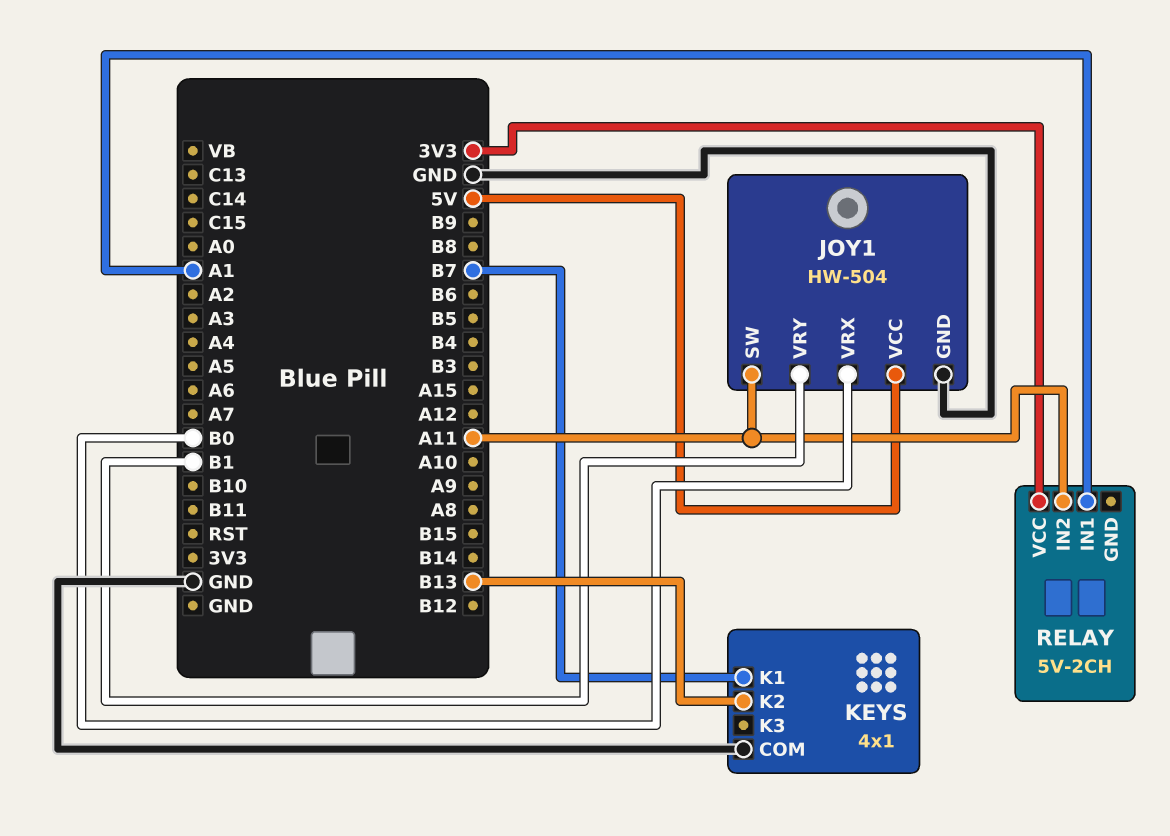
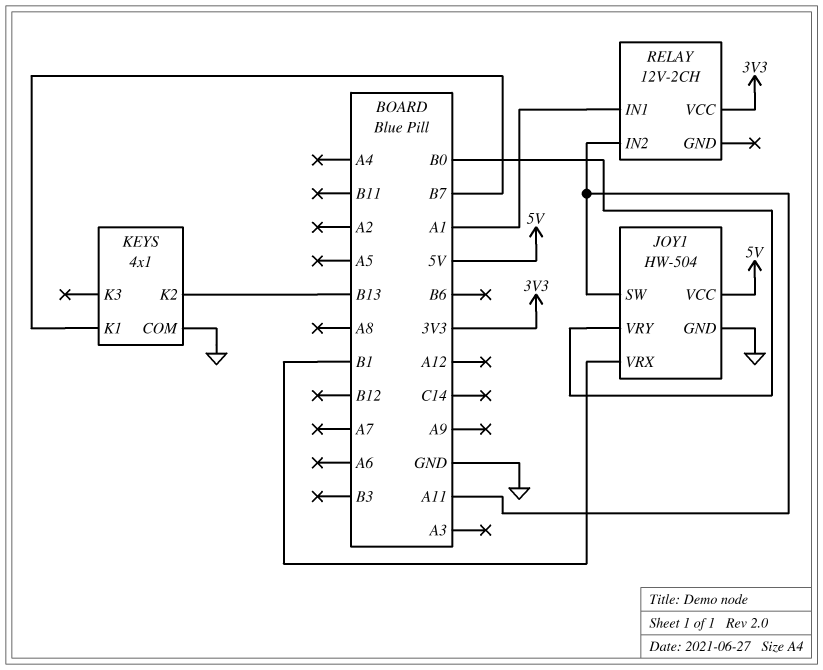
JOY1 pin VRX: B0 -> B1
JOY1 pin VRY: B1 -> B0
RELAY: 5V-2CH -> 12V-2CH

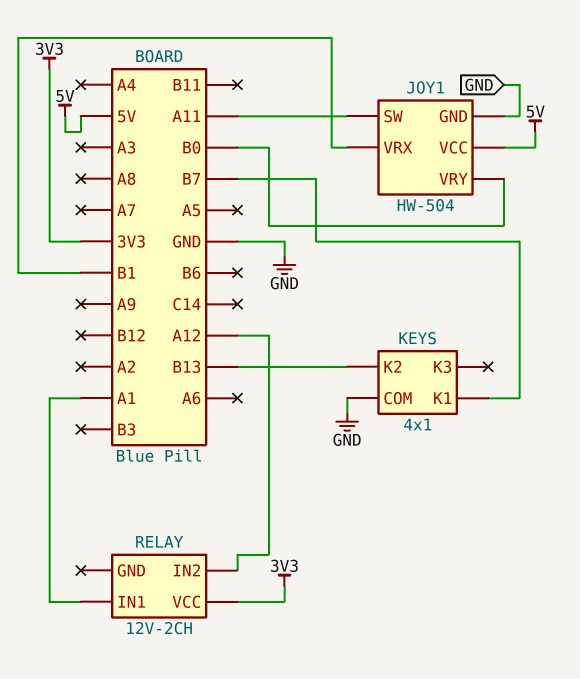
RELAY pin IN2: A11 -> A12

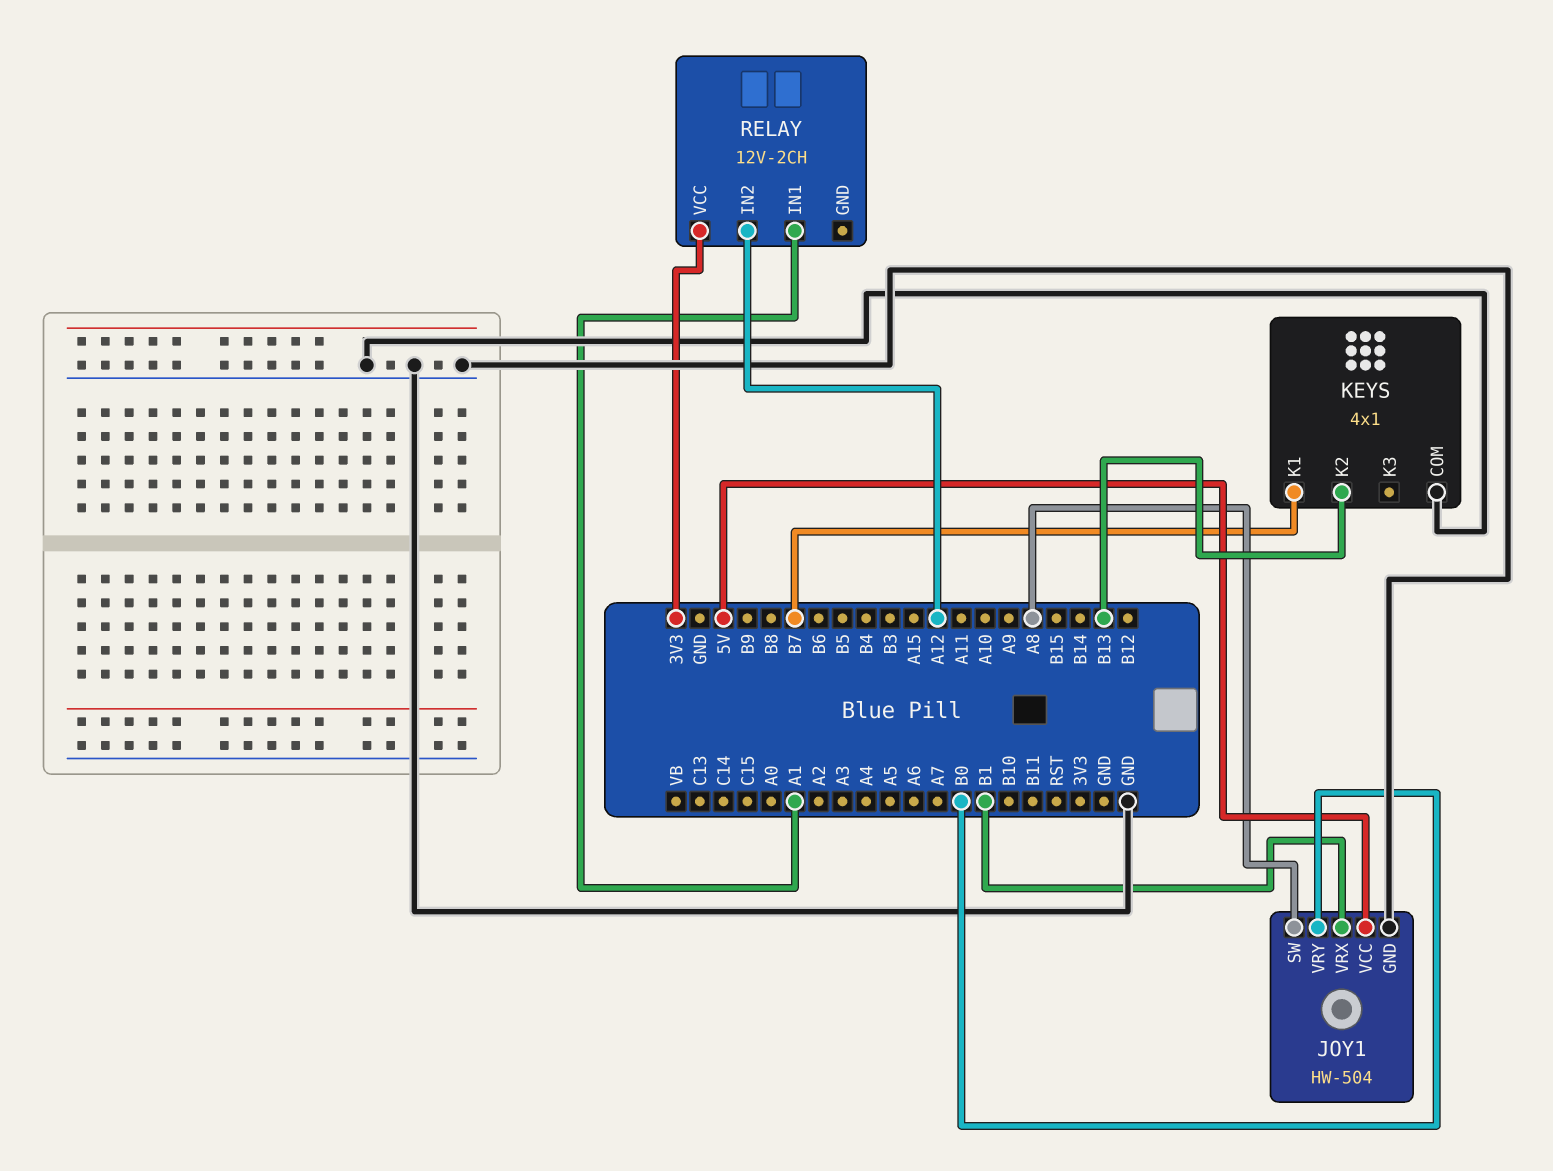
JOY1 pin SW: A11 -> A8

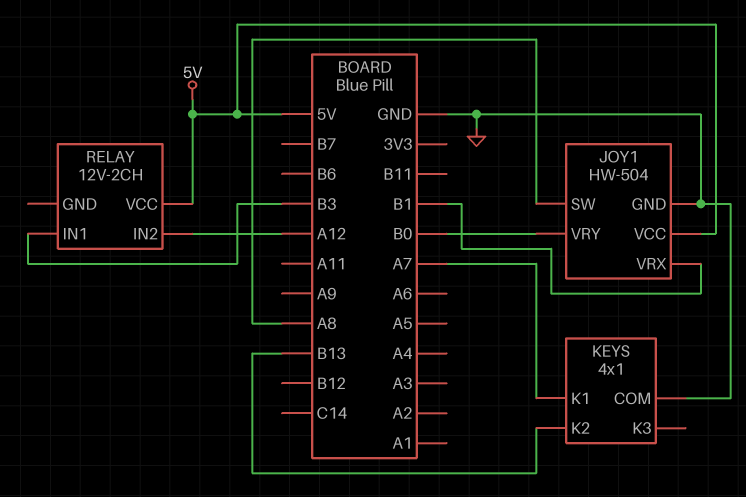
KEYS pin K1: B7 -> A7
RELAY pin IN1: A1 -> B3
RELAY pin VCC: 3V3 -> 5V

